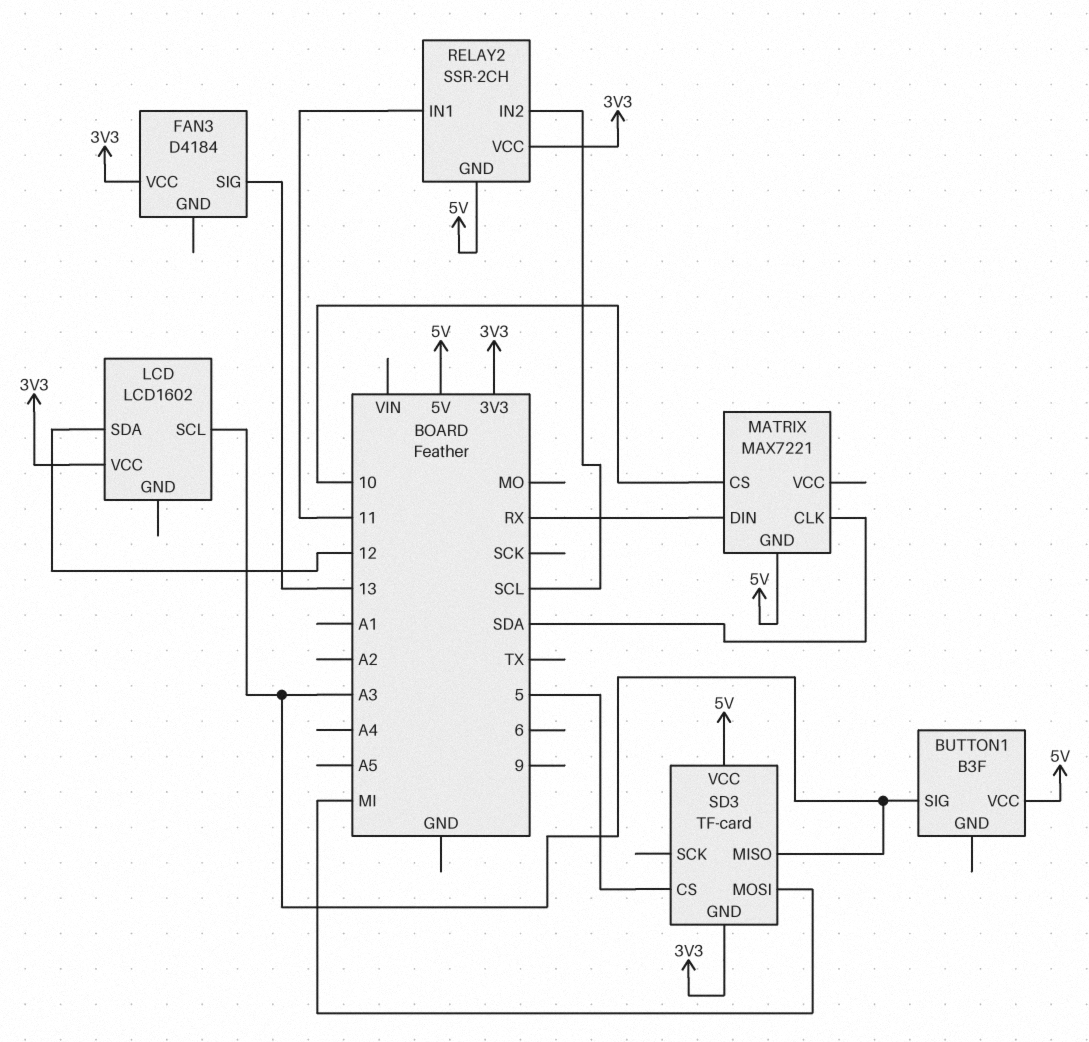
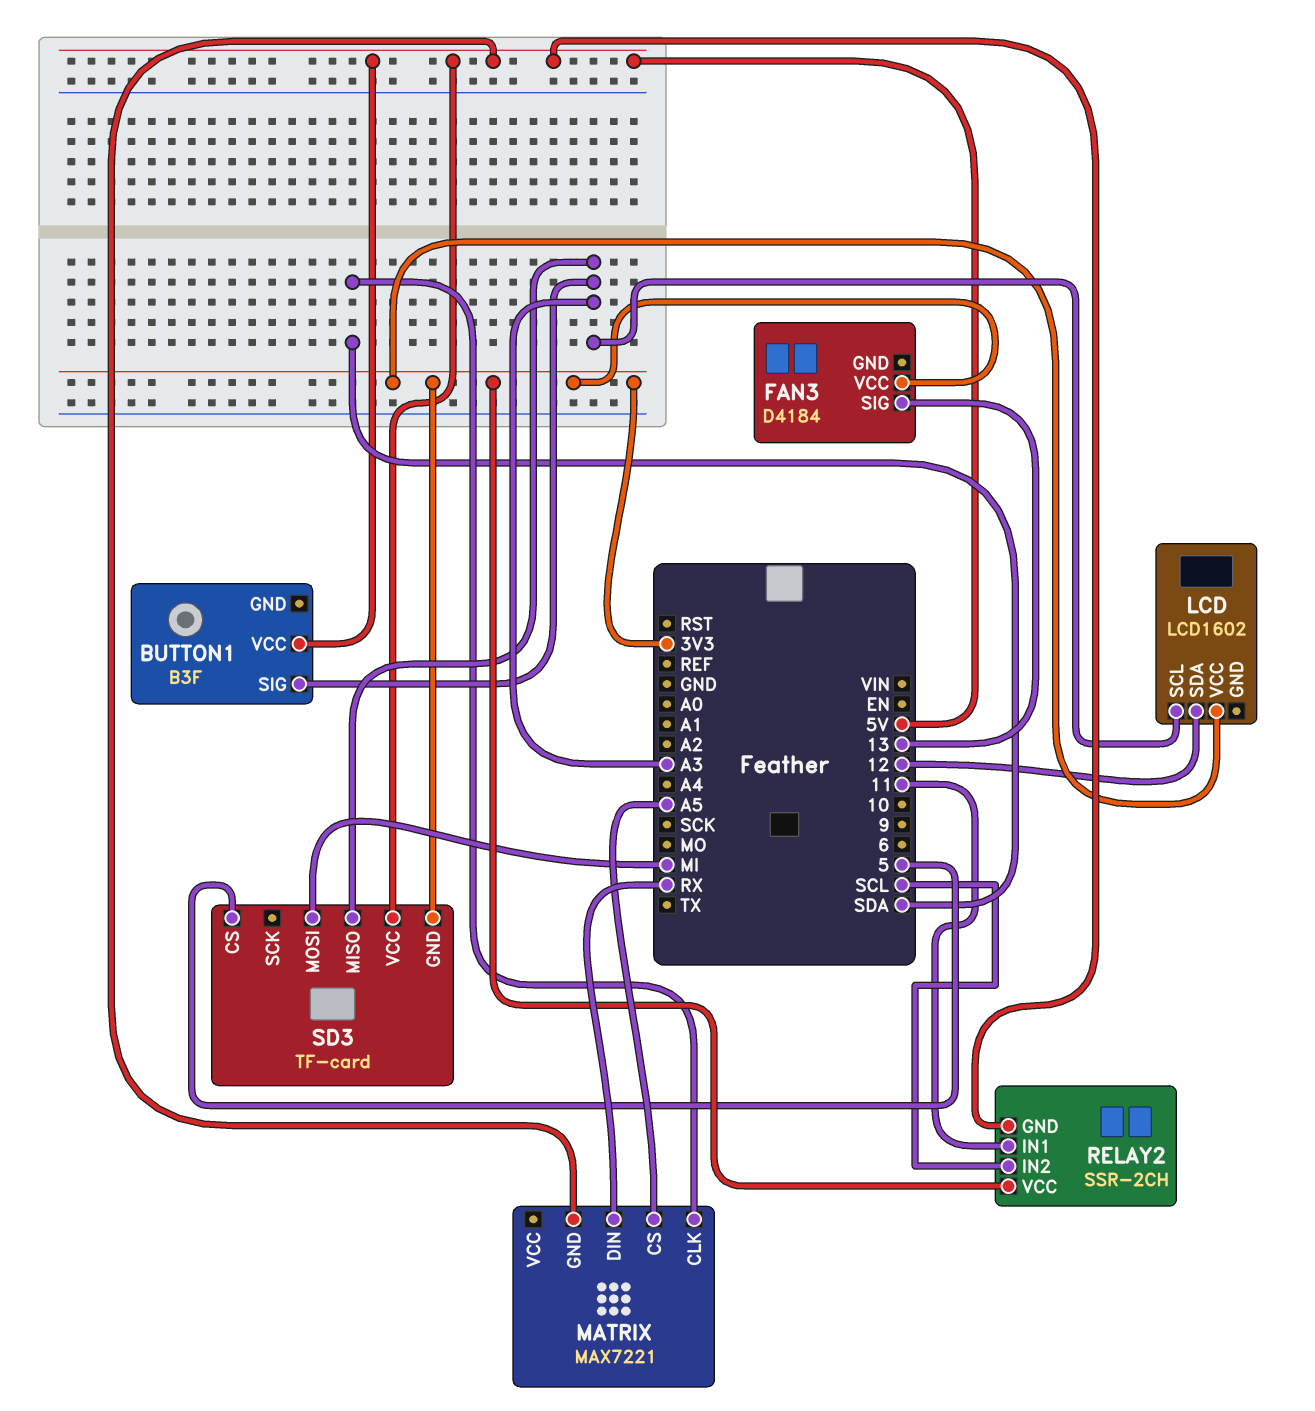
MATRIX pin CS: 10 -> A5

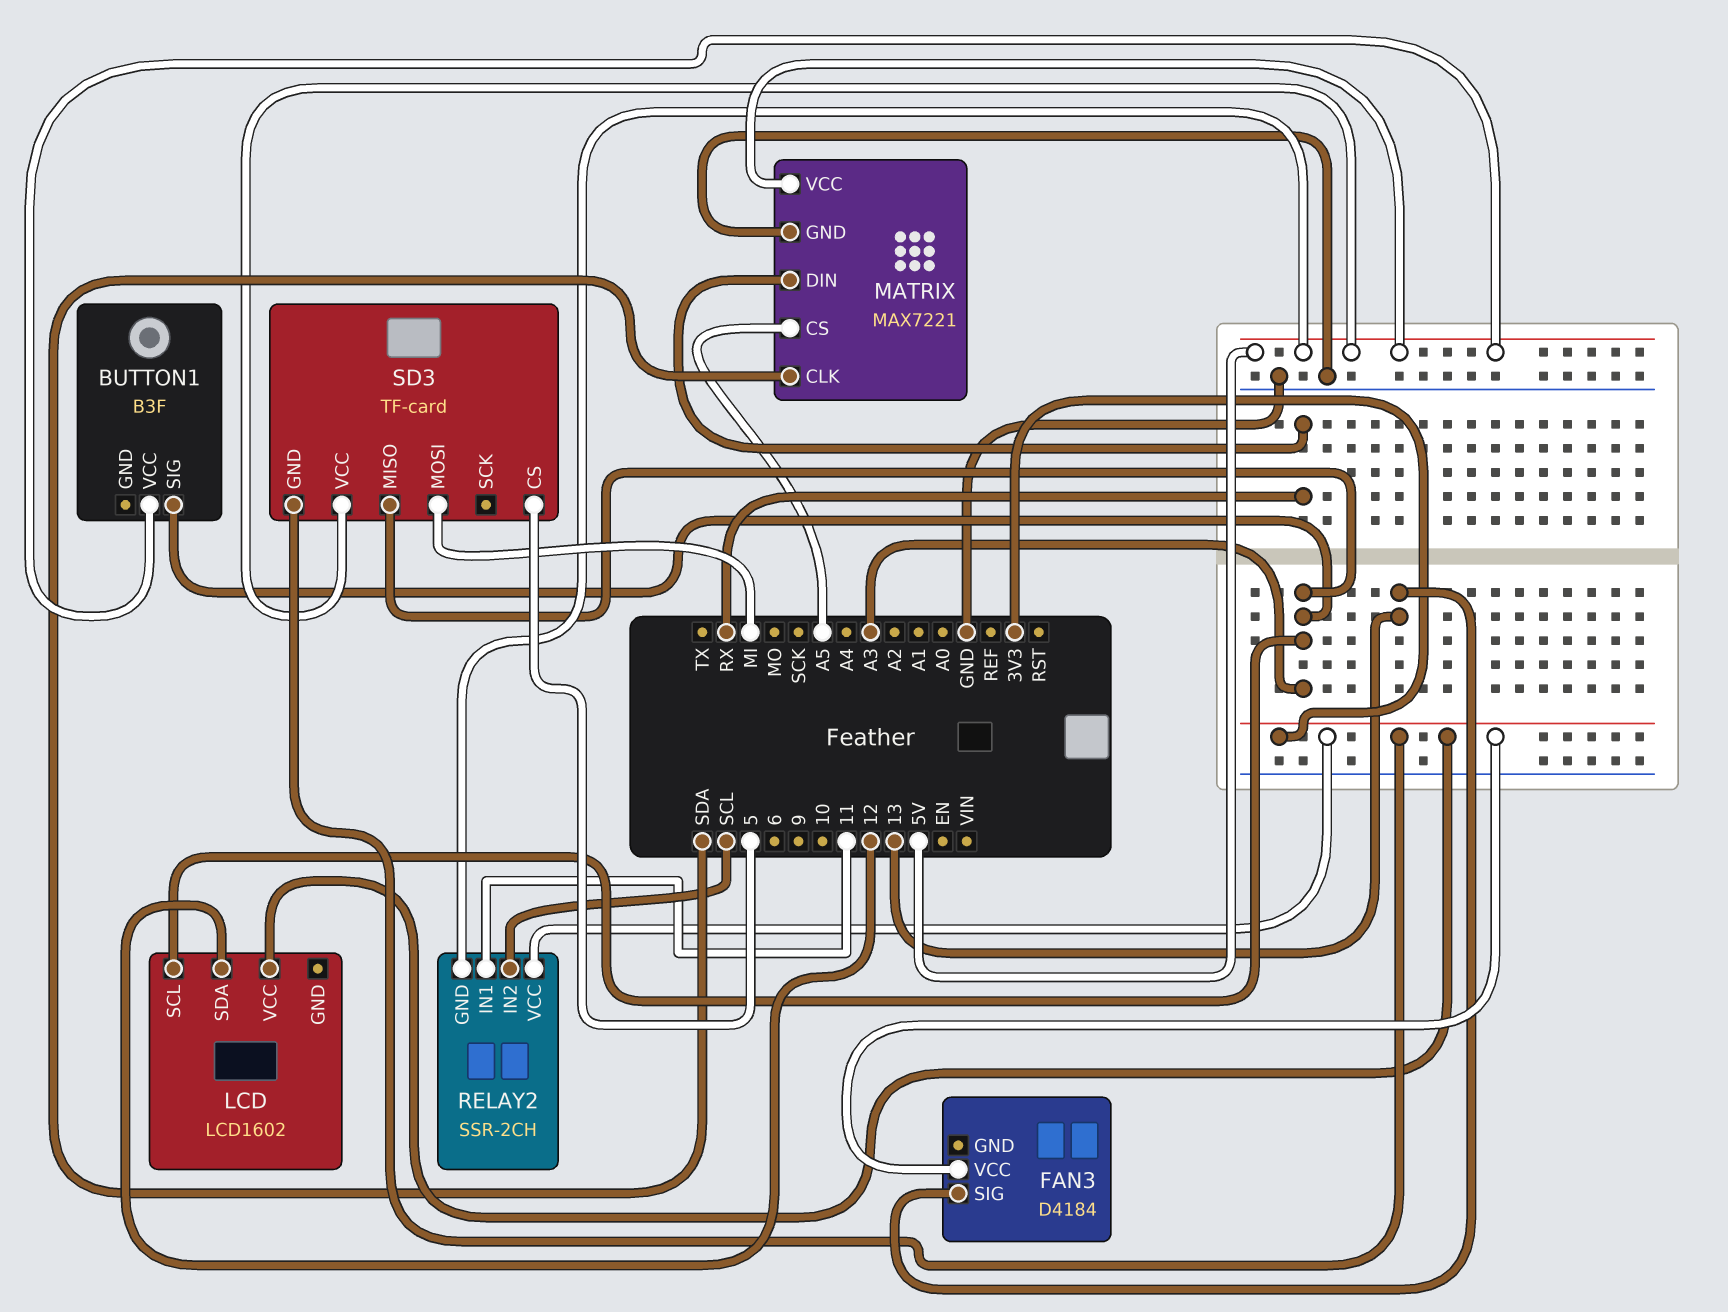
MATRIX pin GND: 5V -> GND
MATRIX pin VCC: none -> 5V

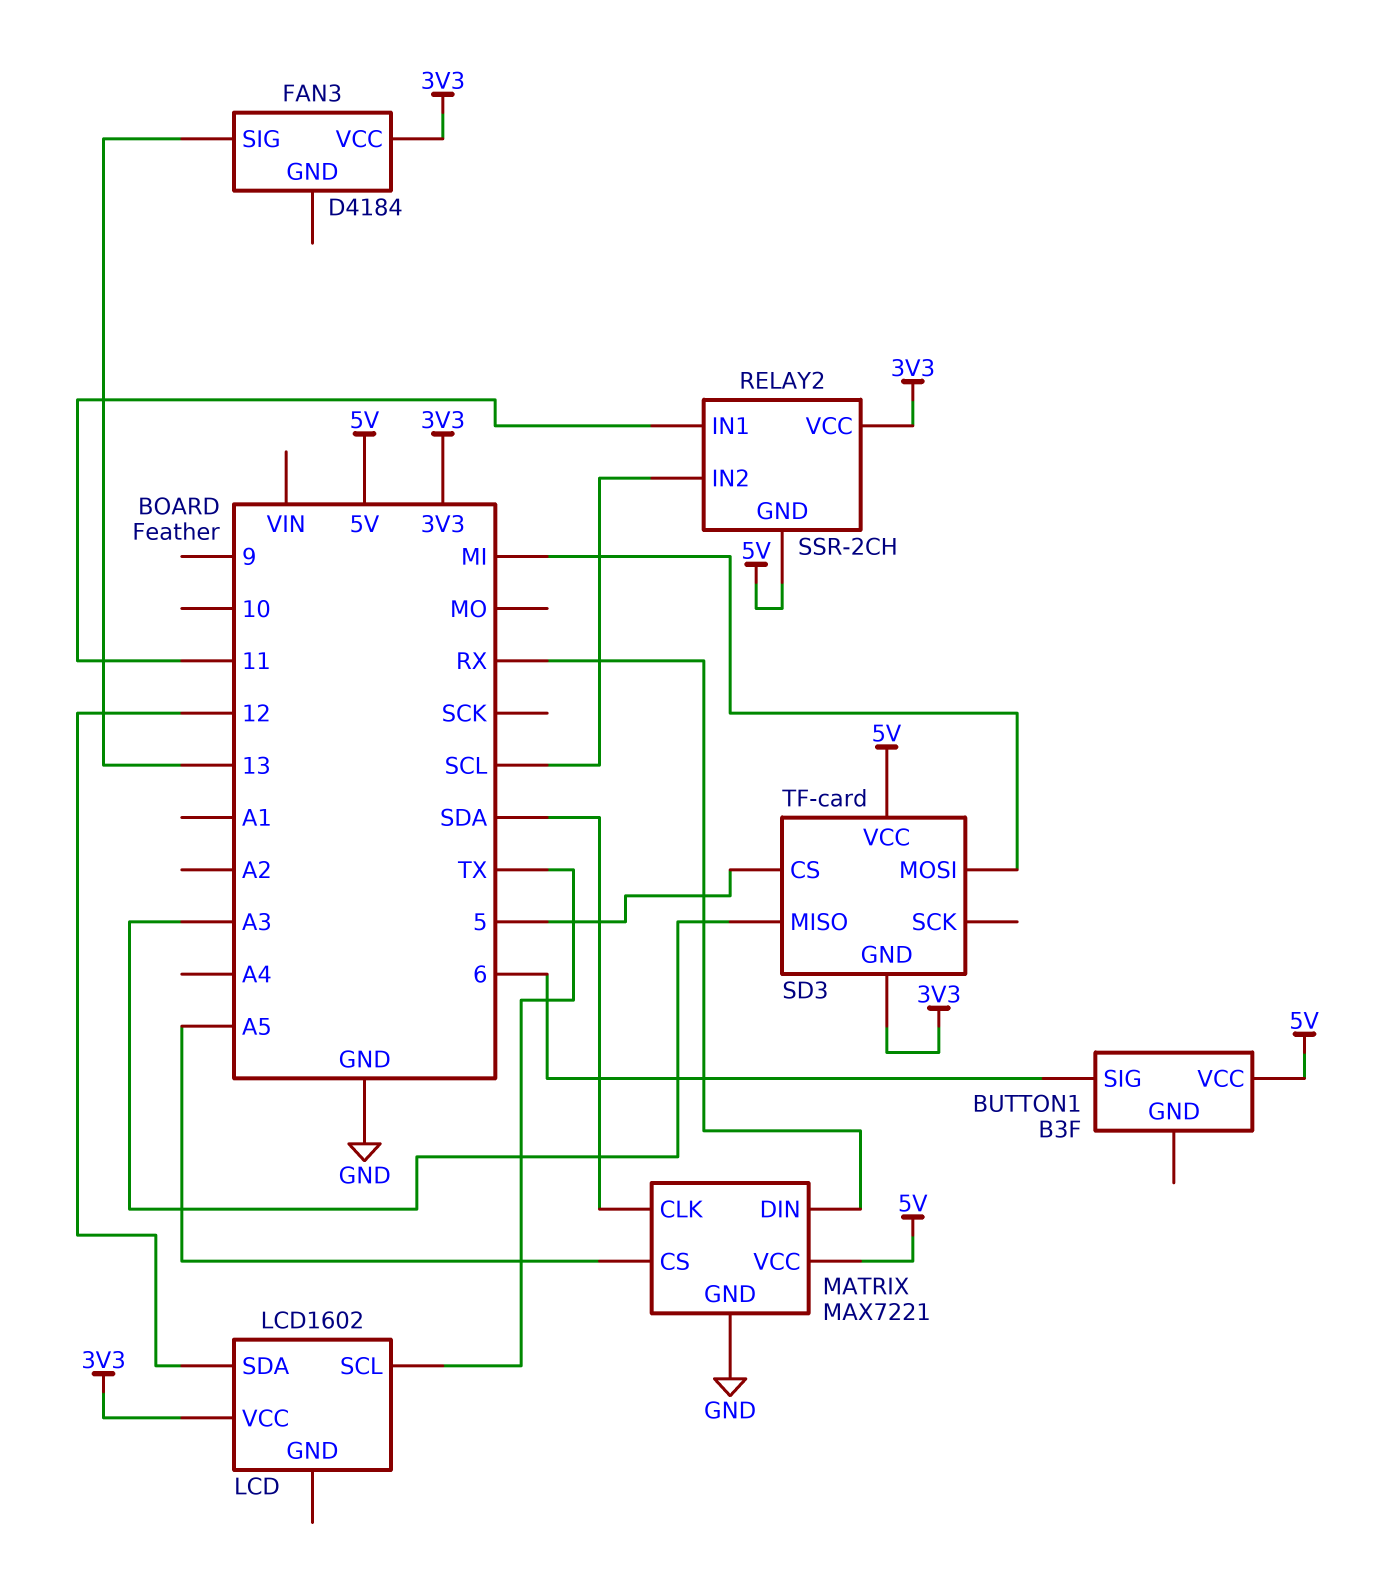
BUTTON1 pin SIG: A3 -> 6
LCD pin SCL: A3 -> TX

